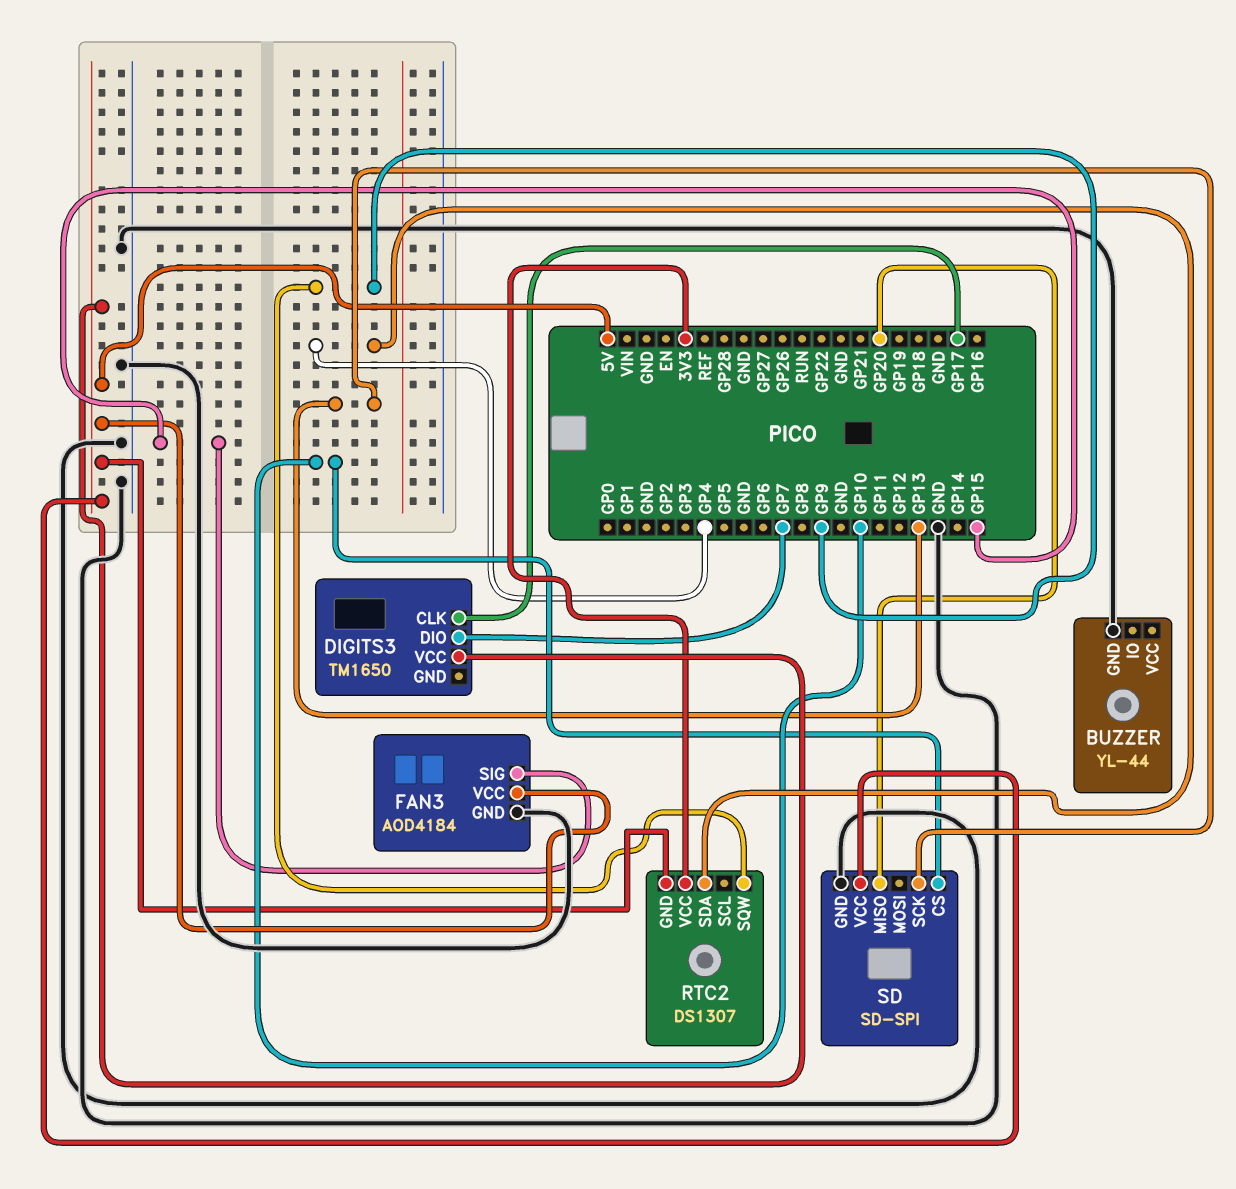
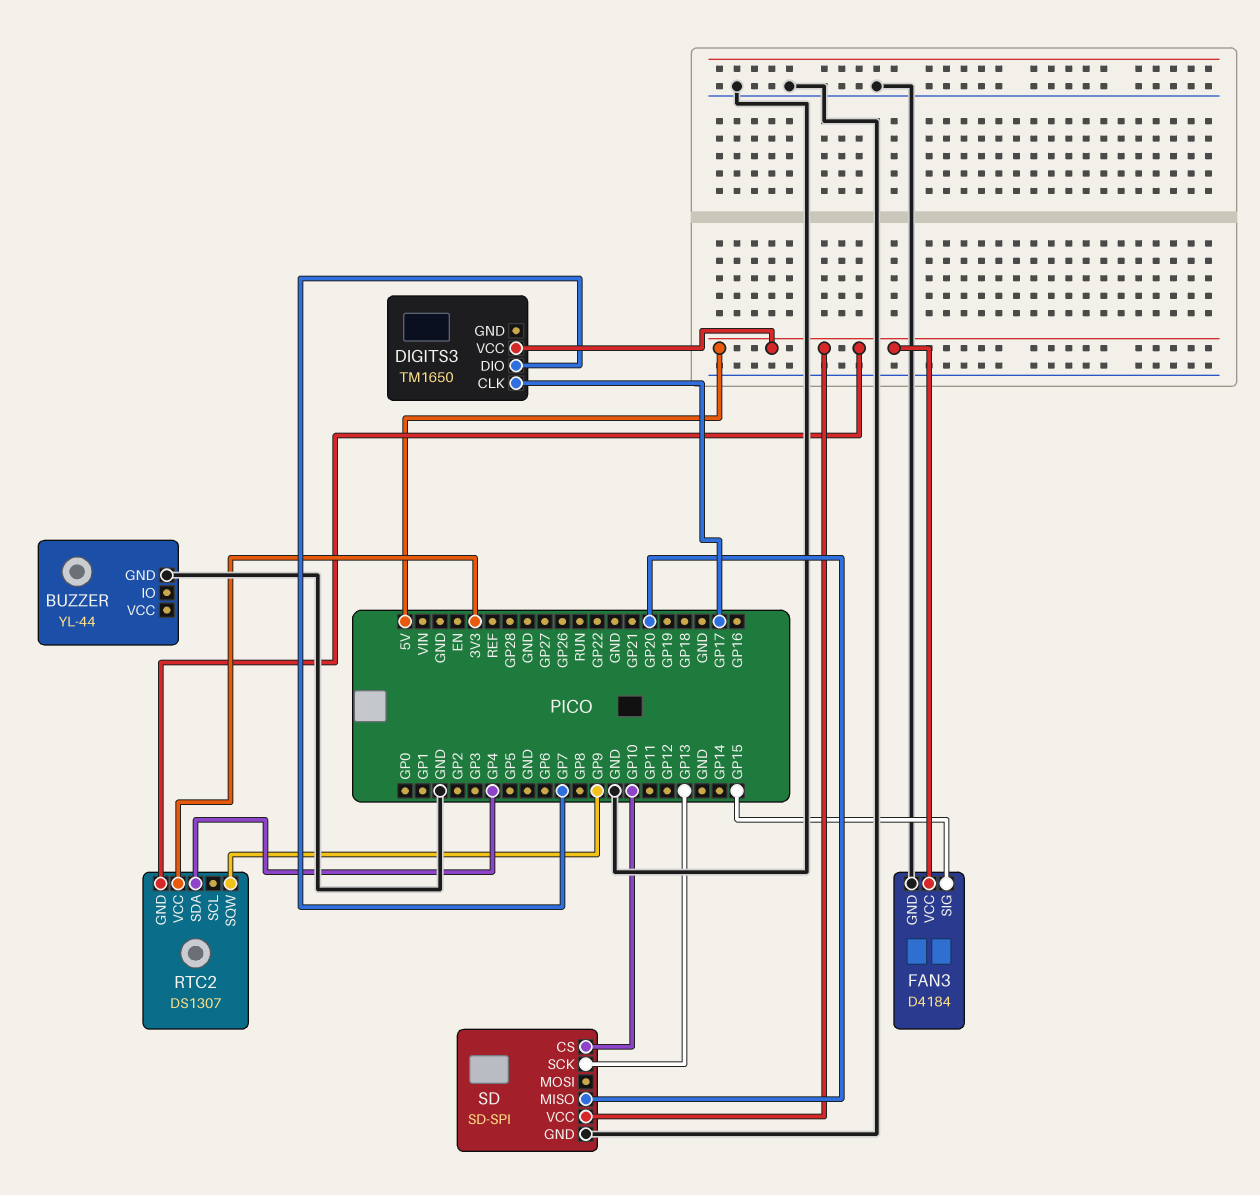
FAN3: AOD4184 -> D4184

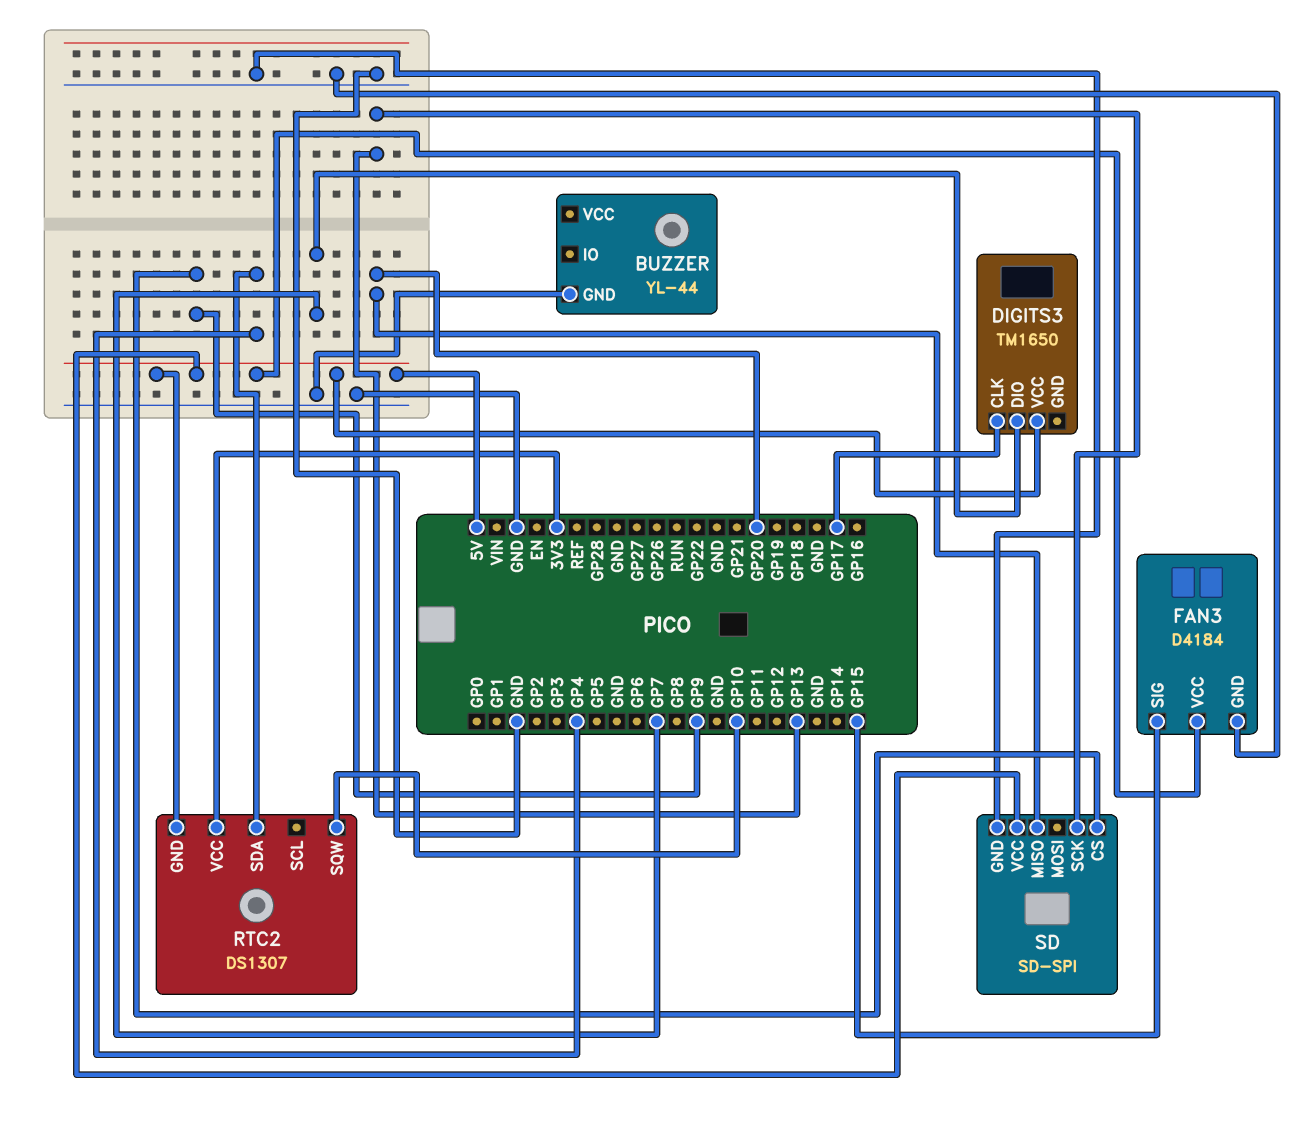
RTC2 pin SQW: GP9 -> GP10
SD pin CS: GP10 -> GP9

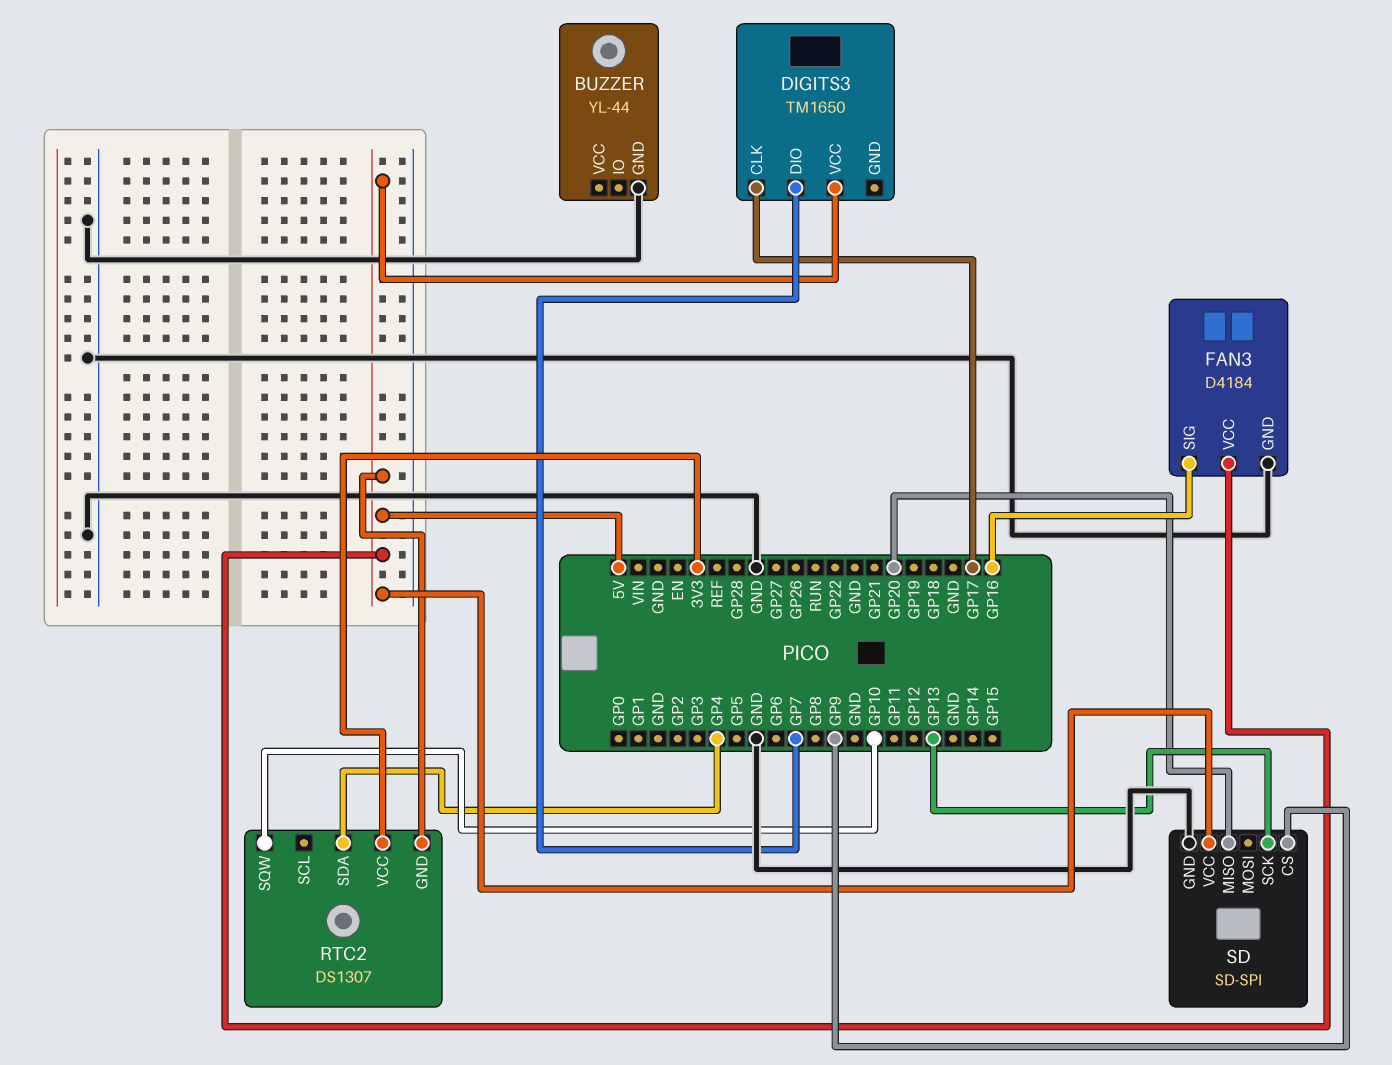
FAN3 pin SIG: GP15 -> GP16

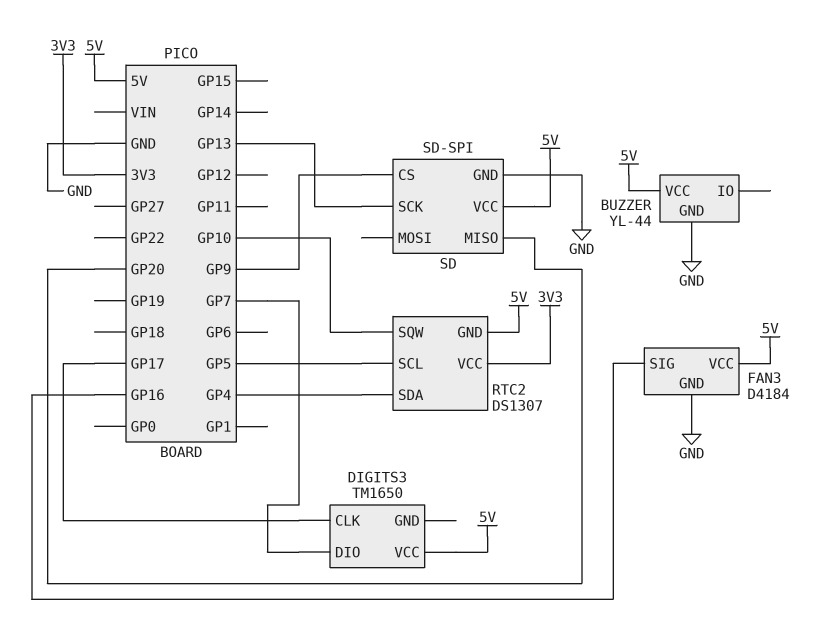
BUZZER pin VCC: none -> 5V
RTC2 pin SCL: none -> GP5

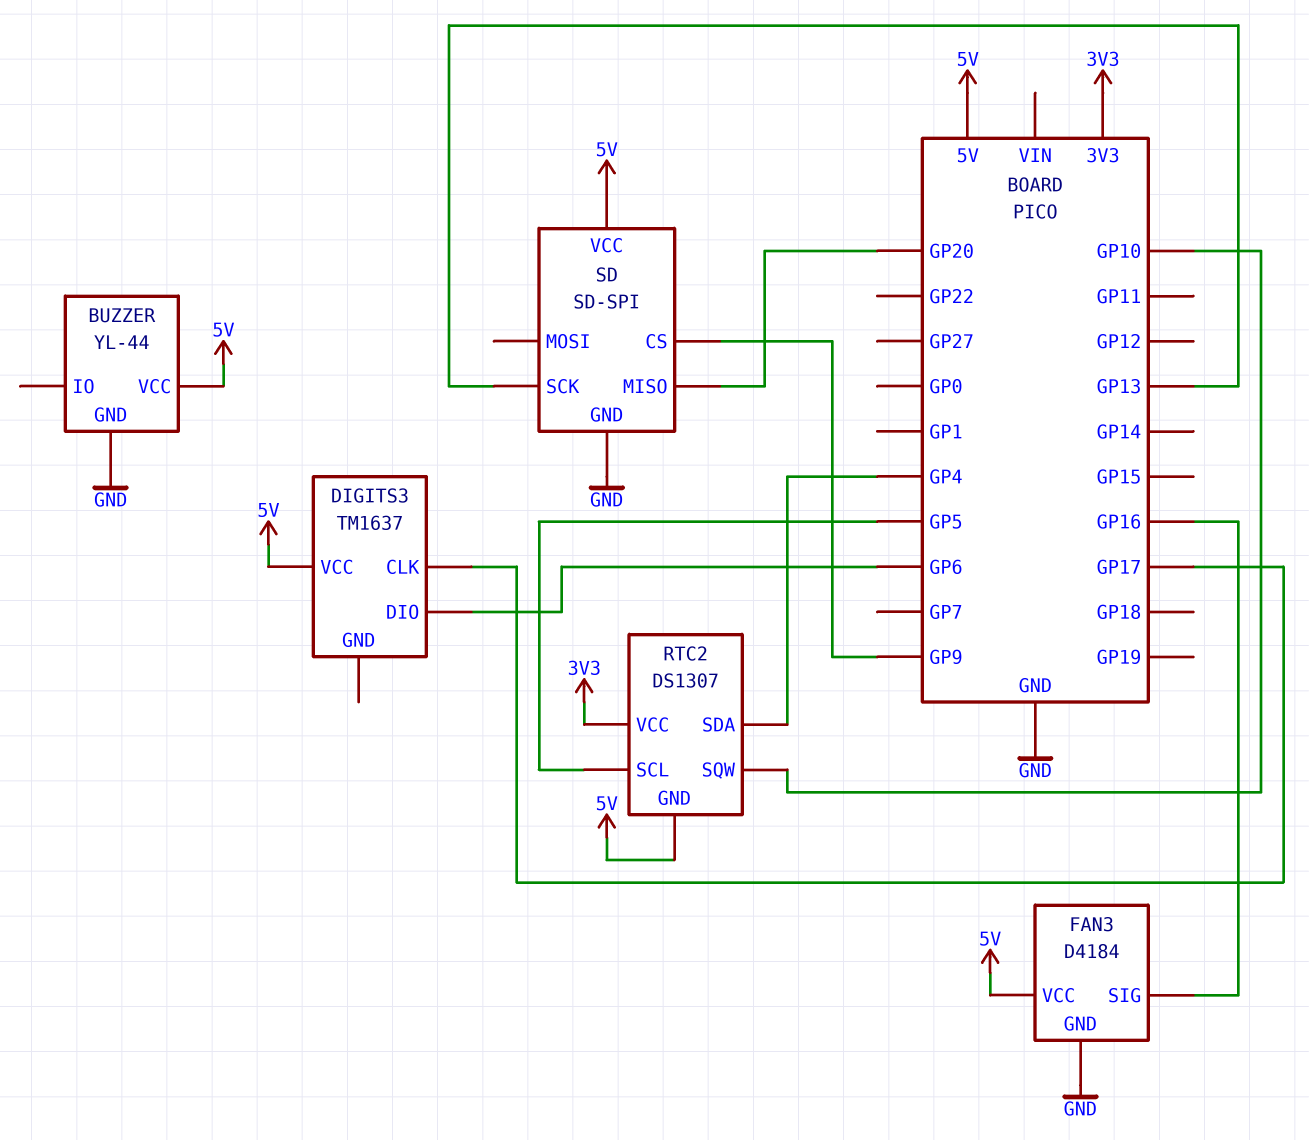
DIGITS3: TM1650 -> TM1637
DIGITS3 pin DIO: GP7 -> GP6

